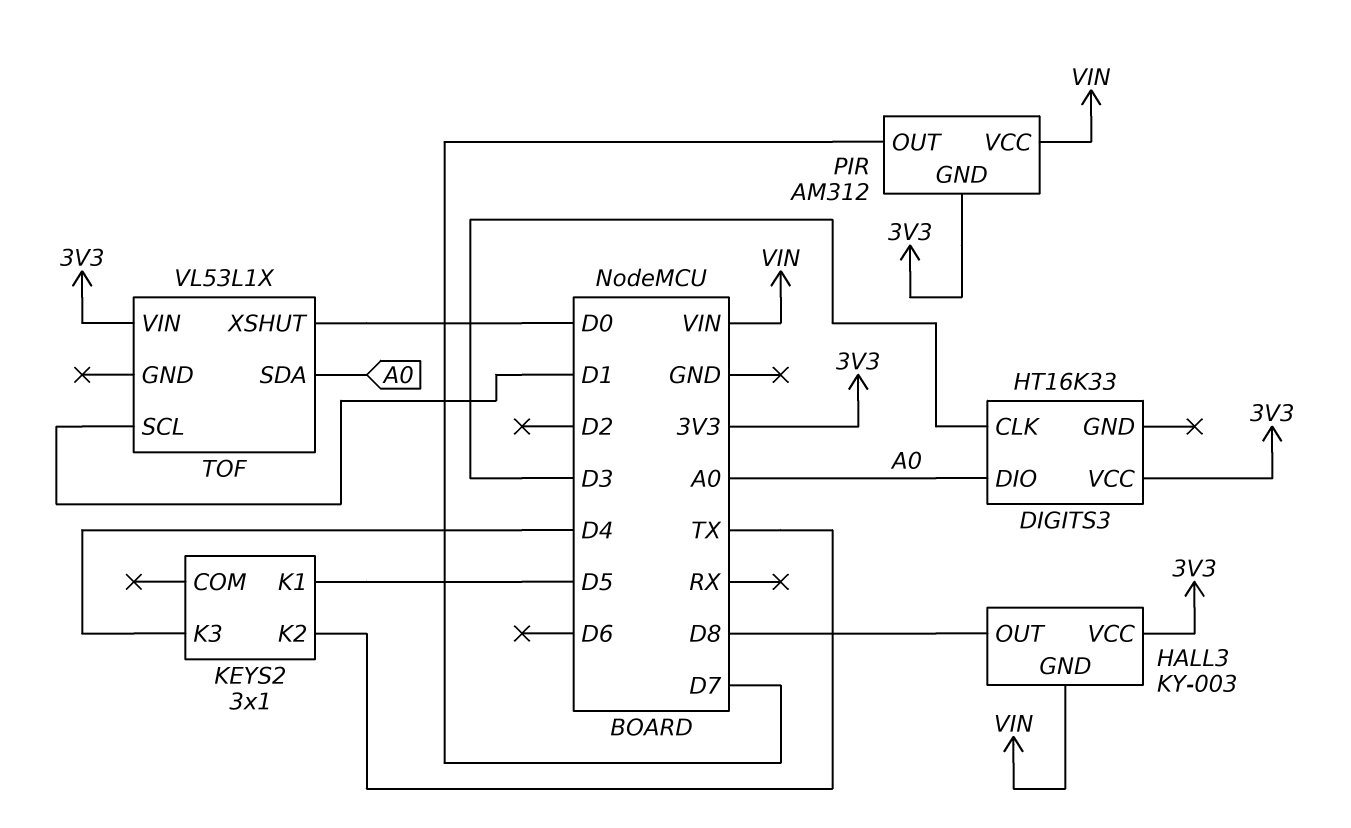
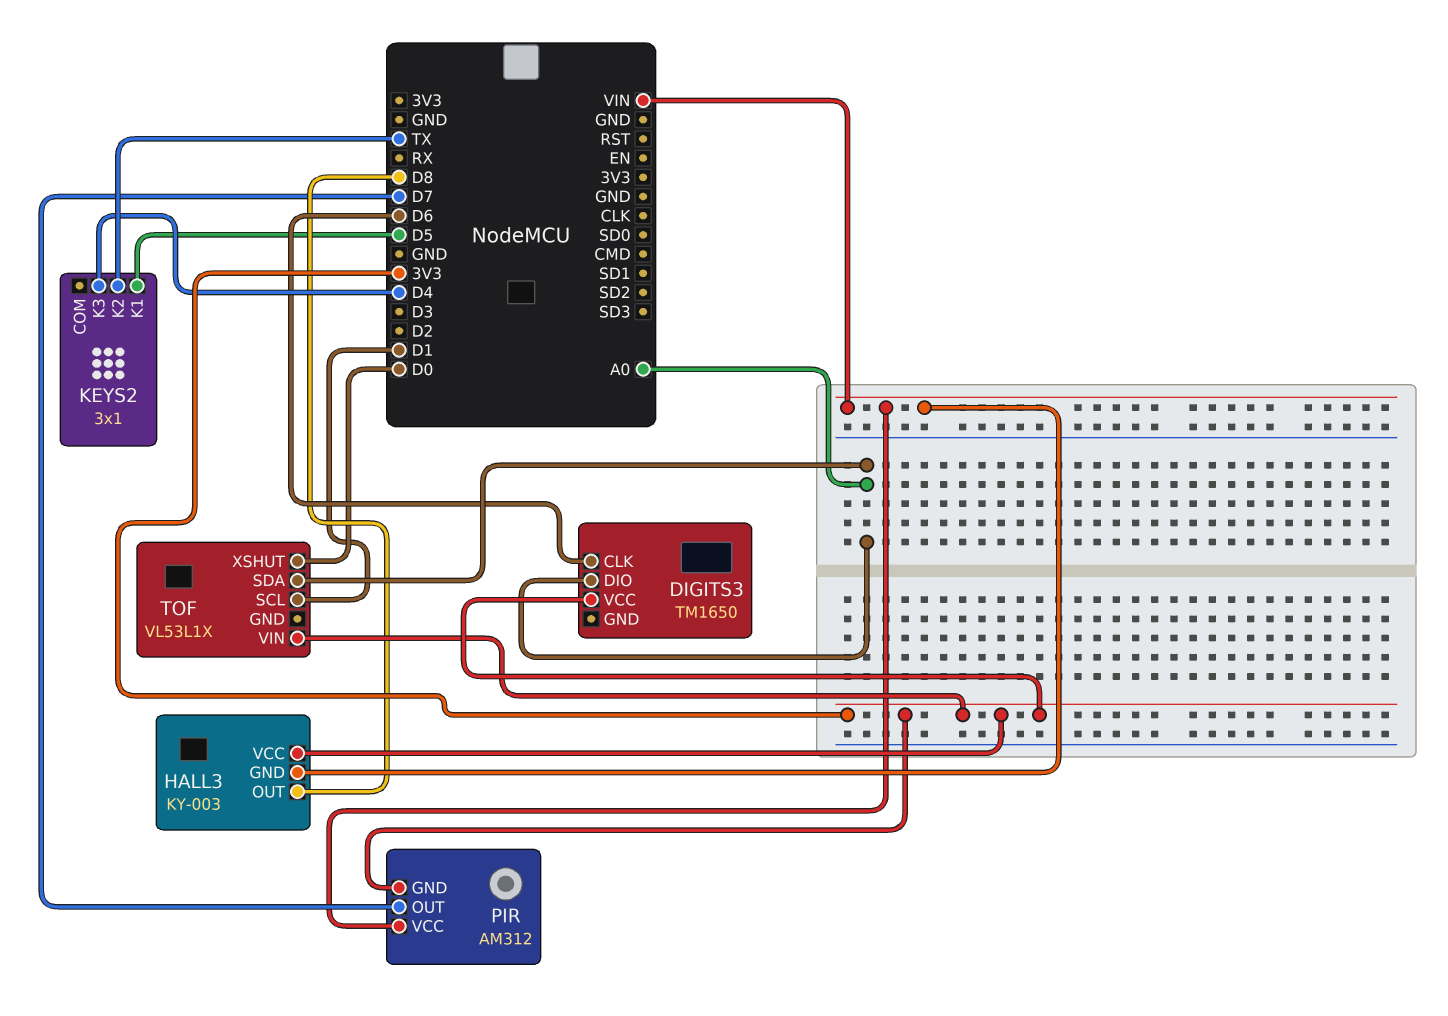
DIGITS3: HT16K33 -> TM1650
DIGITS3 pin CLK: D3 -> D6

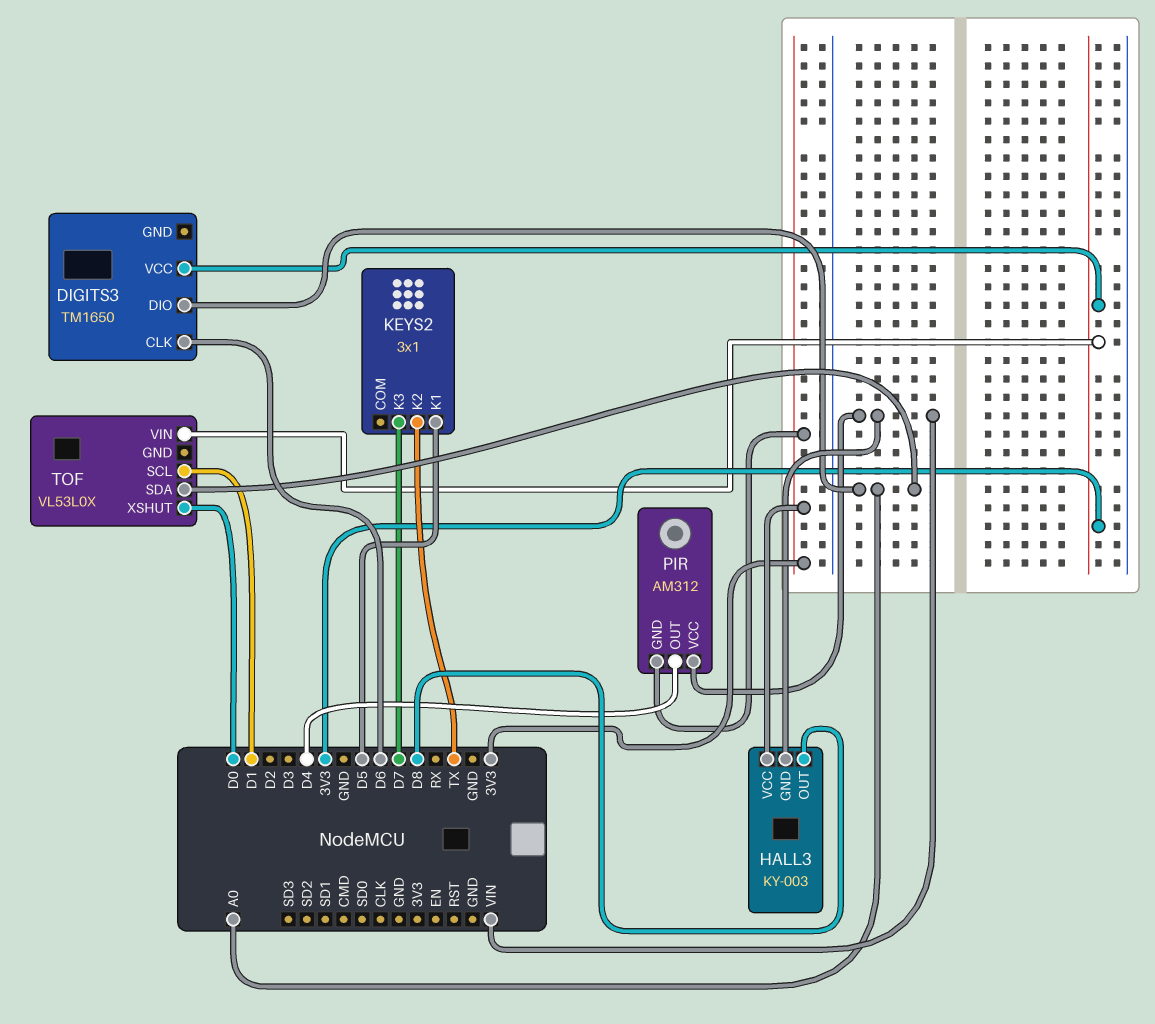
KEYS2 pin K3: D4 -> D7
PIR pin OUT: D7 -> D4
TOF: VL53L1X -> VL53L0X

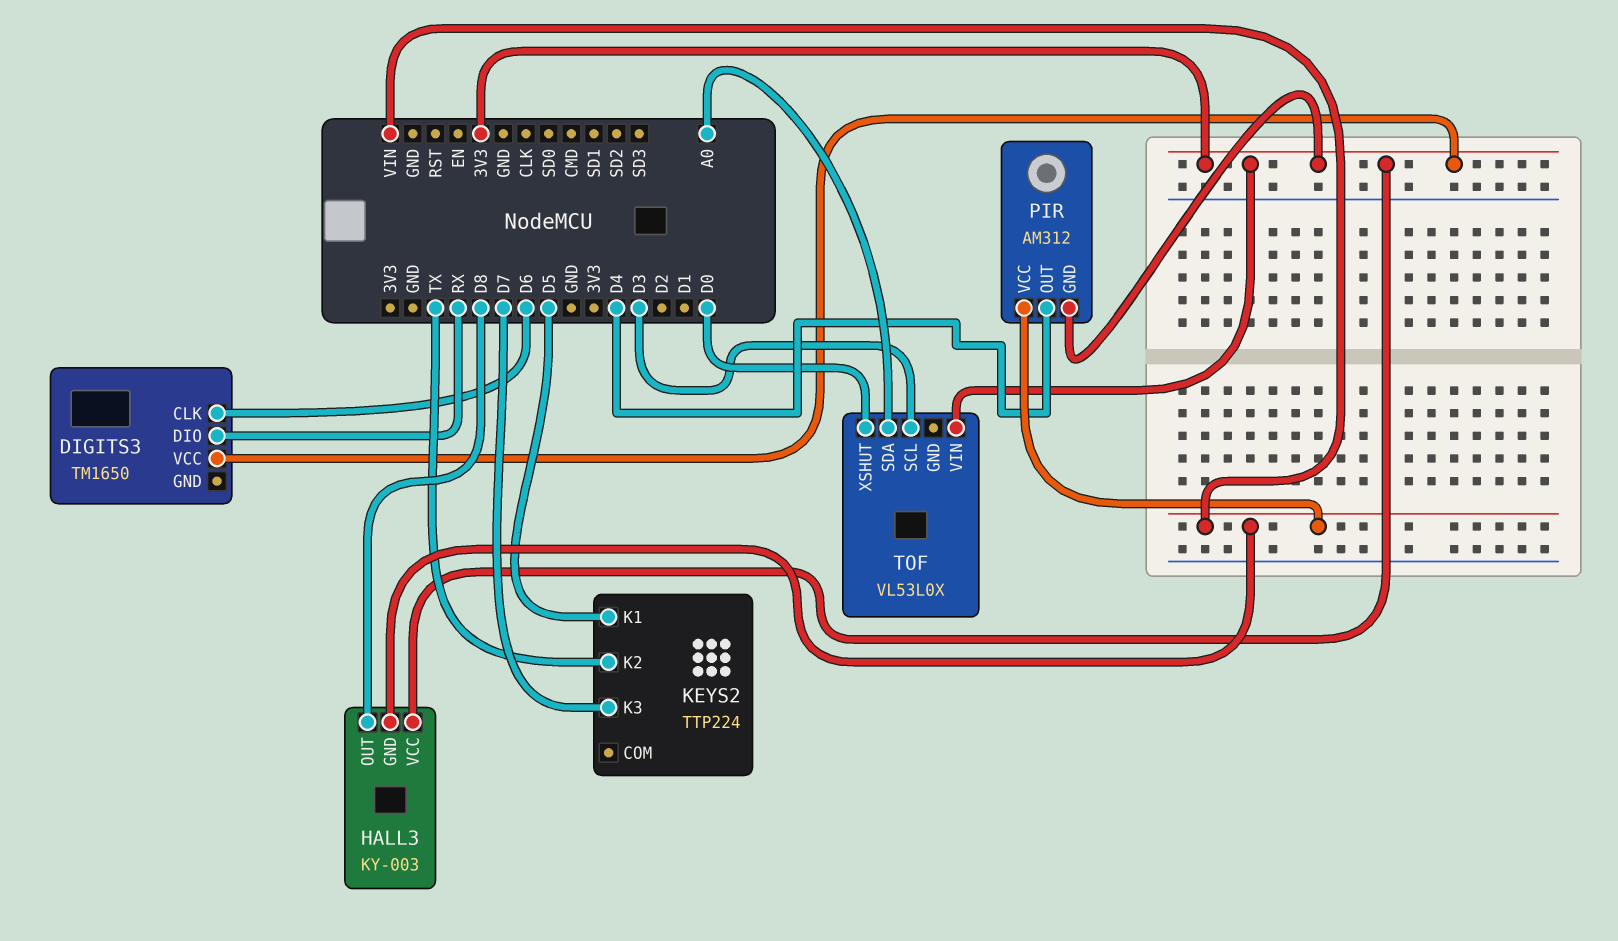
DIGITS3 pin DIO: A0 -> RX
KEYS2: 3x1 -> TTP224
TOF pin SCL: D1 -> D3

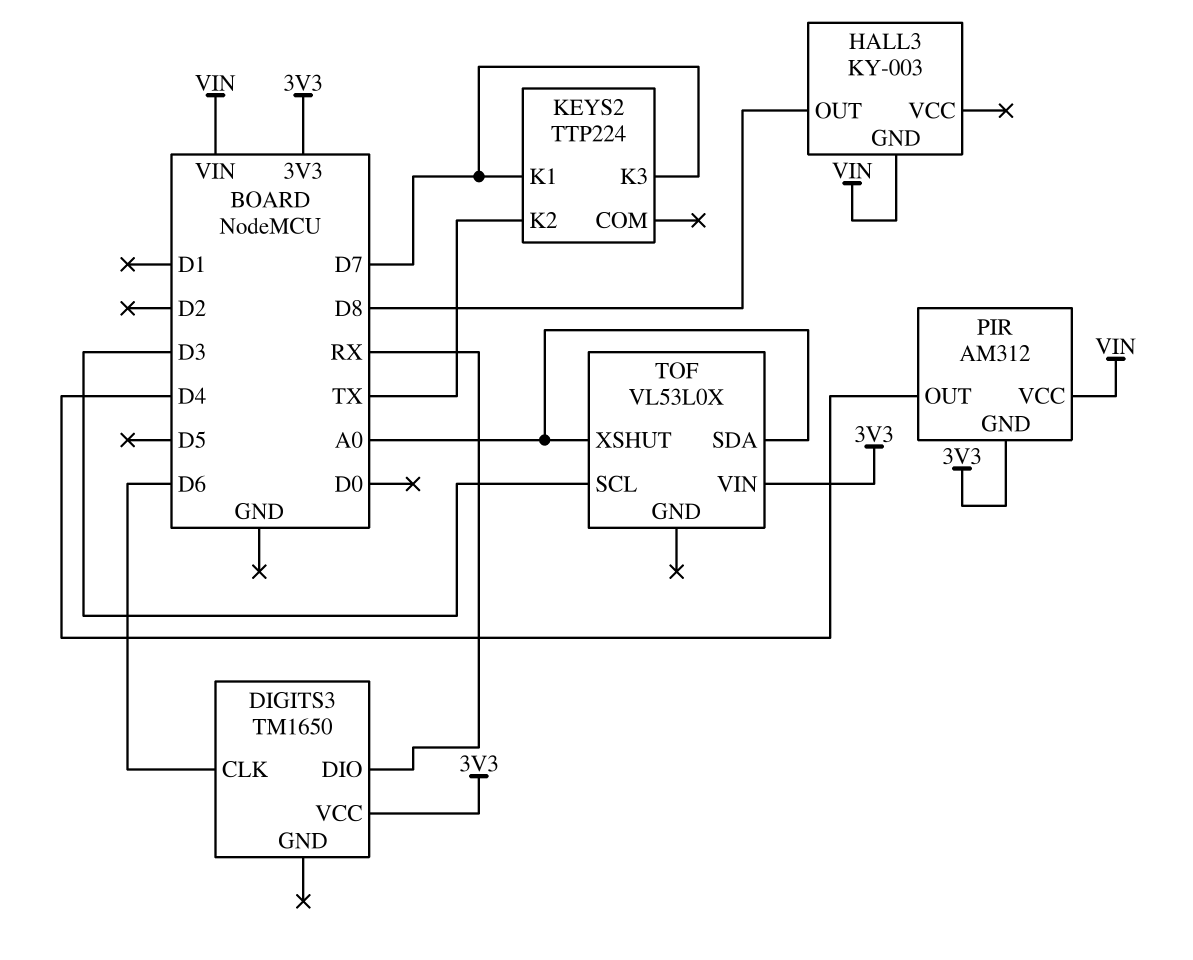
HALL3 pin VCC: 3V3 -> none
KEYS2 pin K1: D5 -> D7
TOF pin XSHUT: D0 -> A0

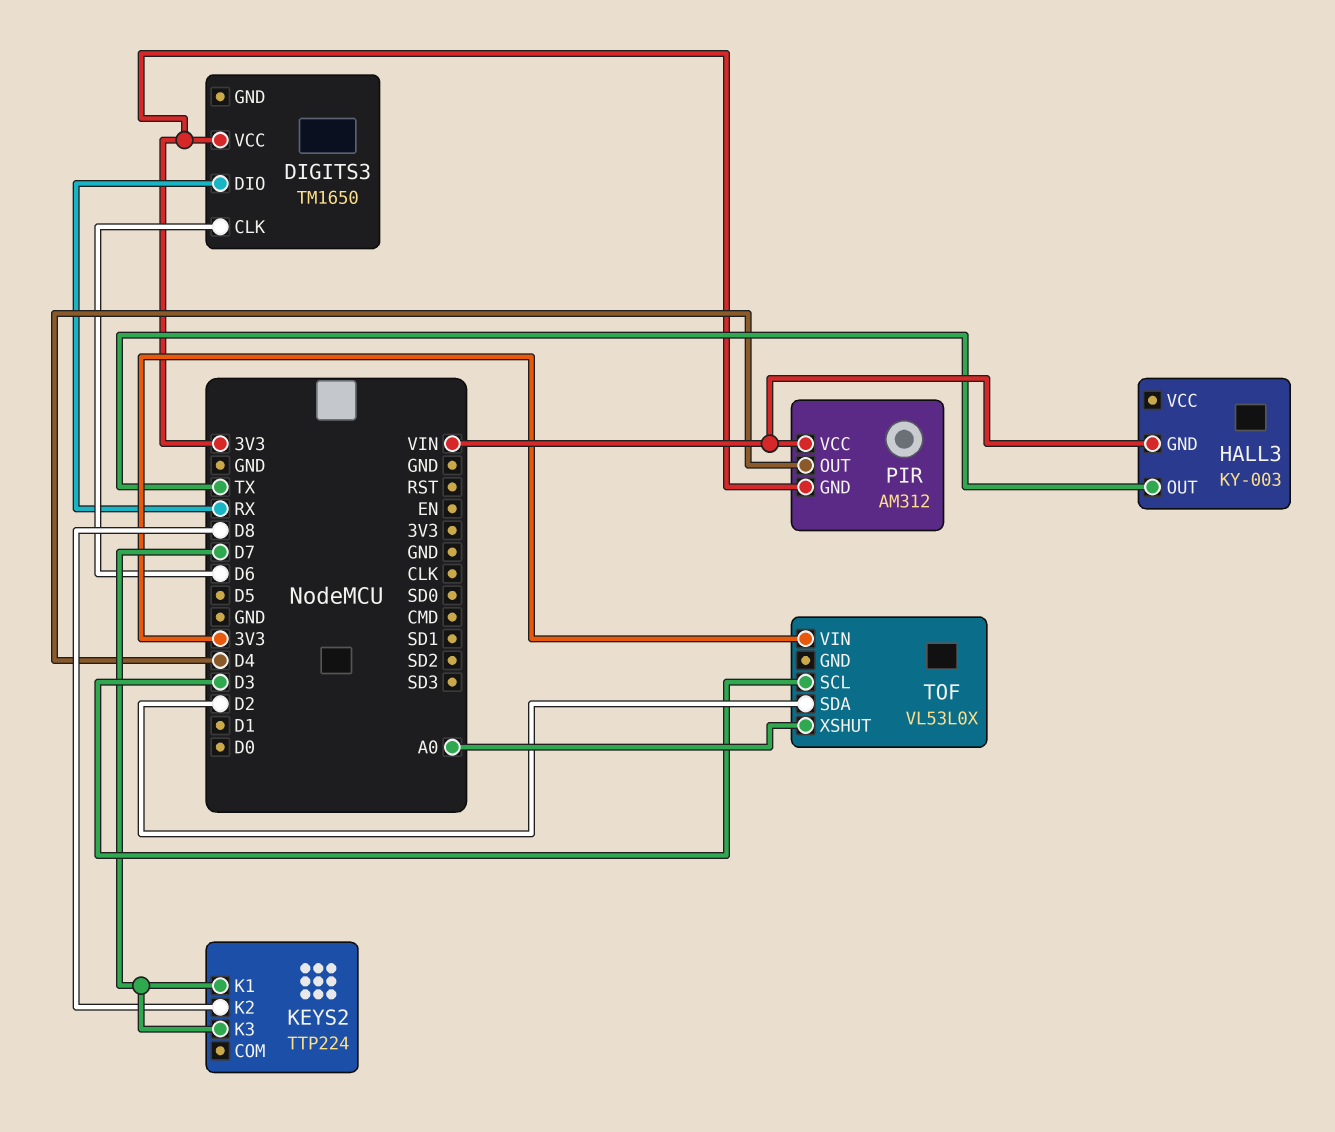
HALL3 pin OUT: D8 -> TX
KEYS2 pin K2: TX -> D8
TOF pin SDA: A0 -> D2

